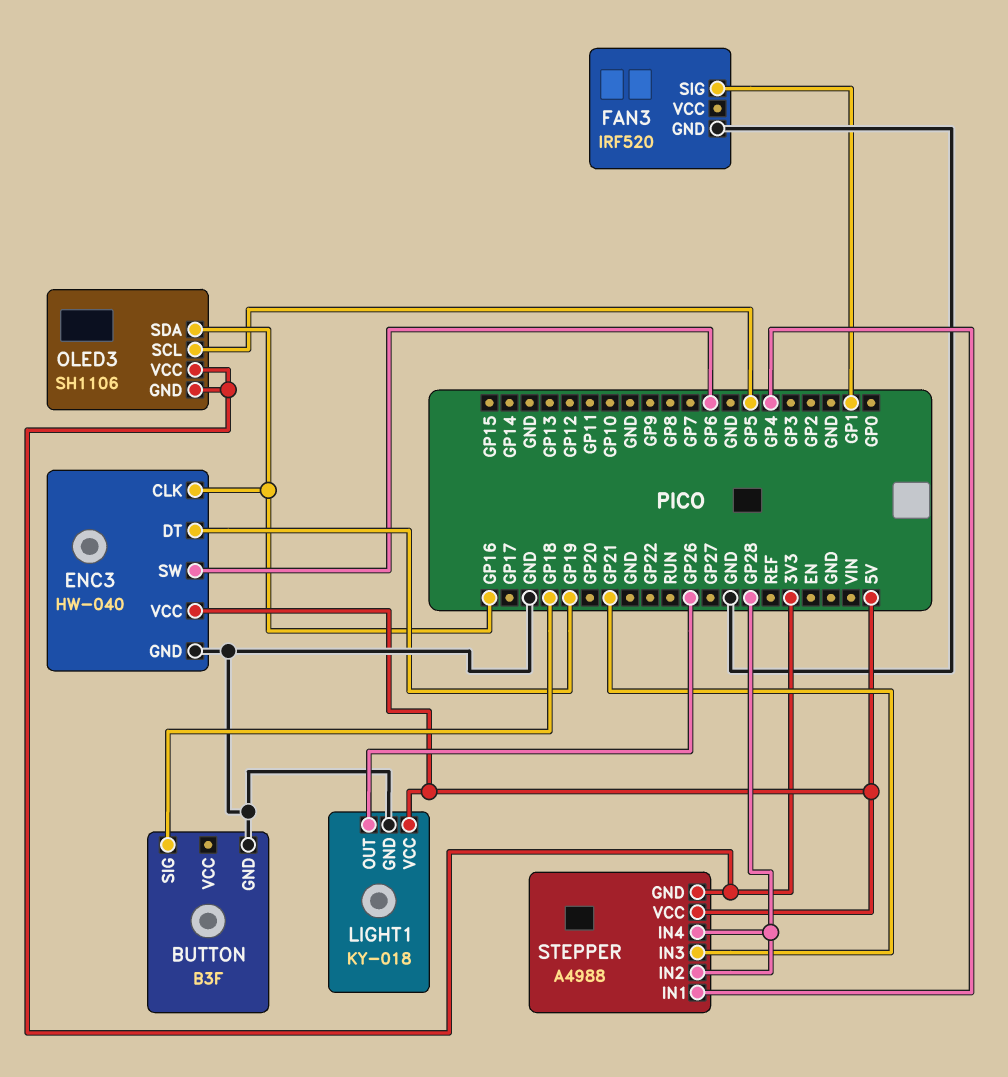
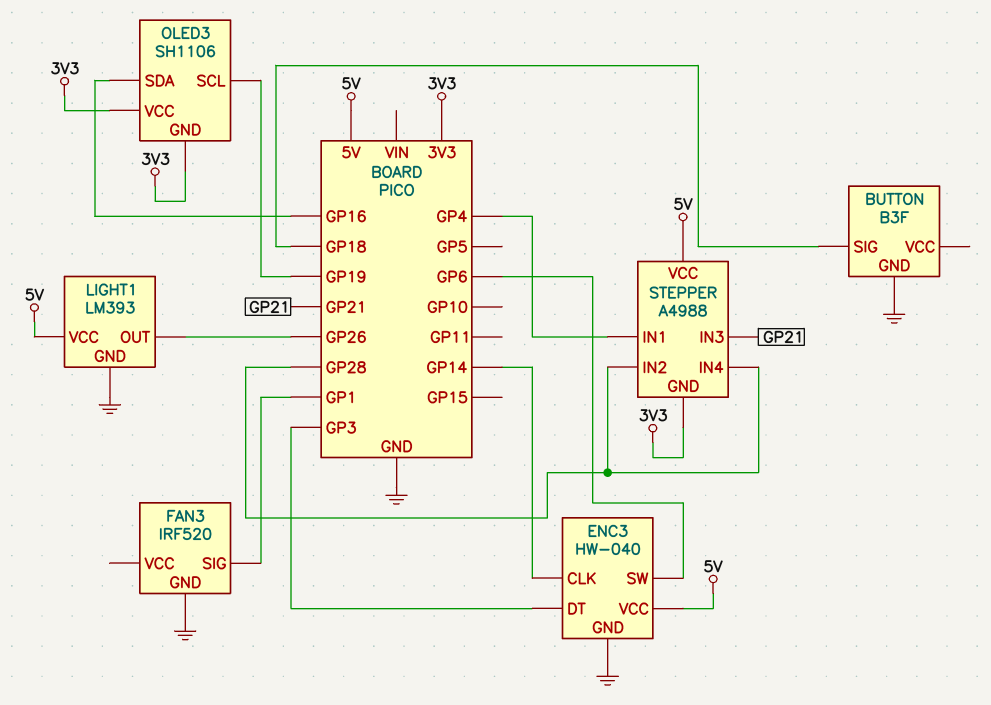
ENC3 pin CLK: GP16 -> GP14
ENC3 pin DT: GP19 -> GP3
LIGHT1: KY-018 -> LM393
OLED3 pin SCL: GP5 -> GP19

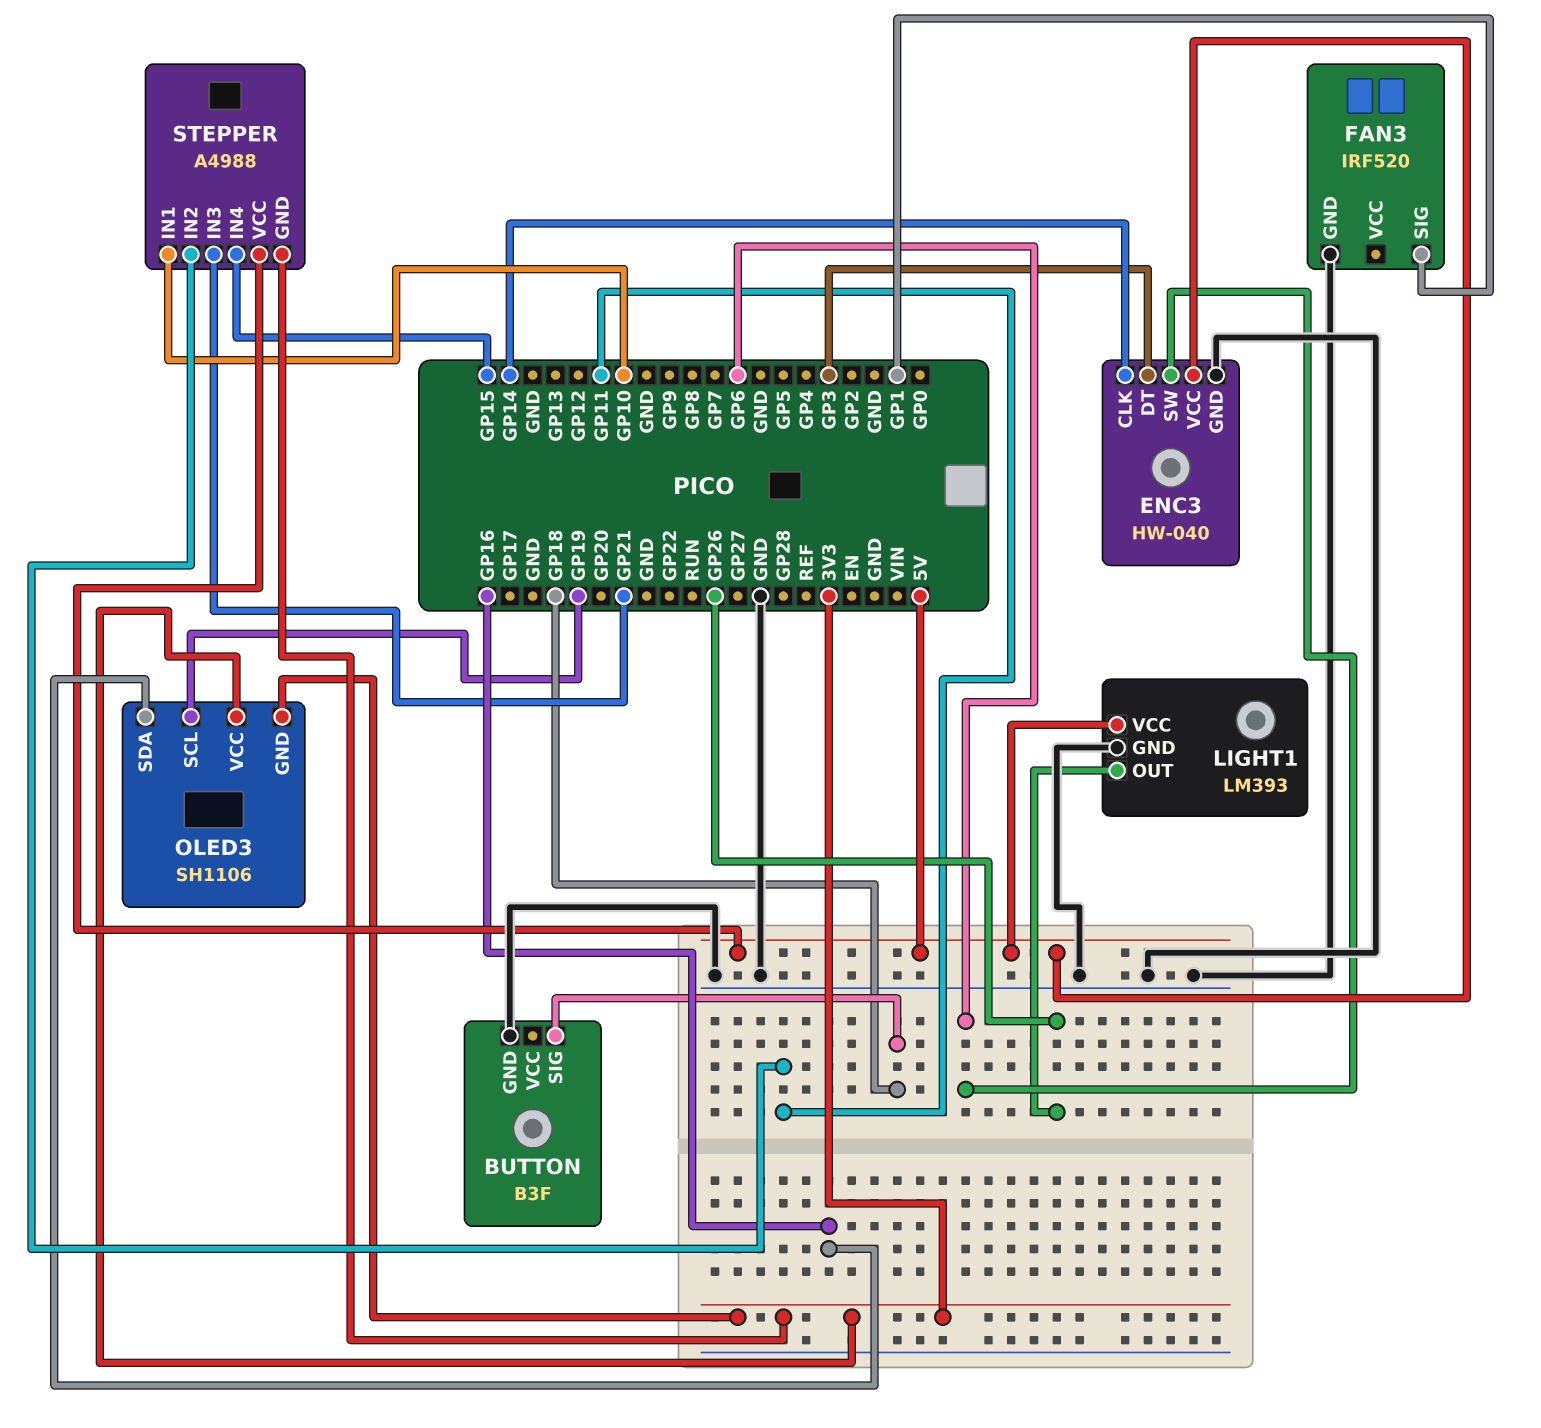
STEPPER pin IN1: GP4 -> GP10
STEPPER pin IN2: GP28 -> GP11
STEPPER pin IN4: GP28 -> GP15

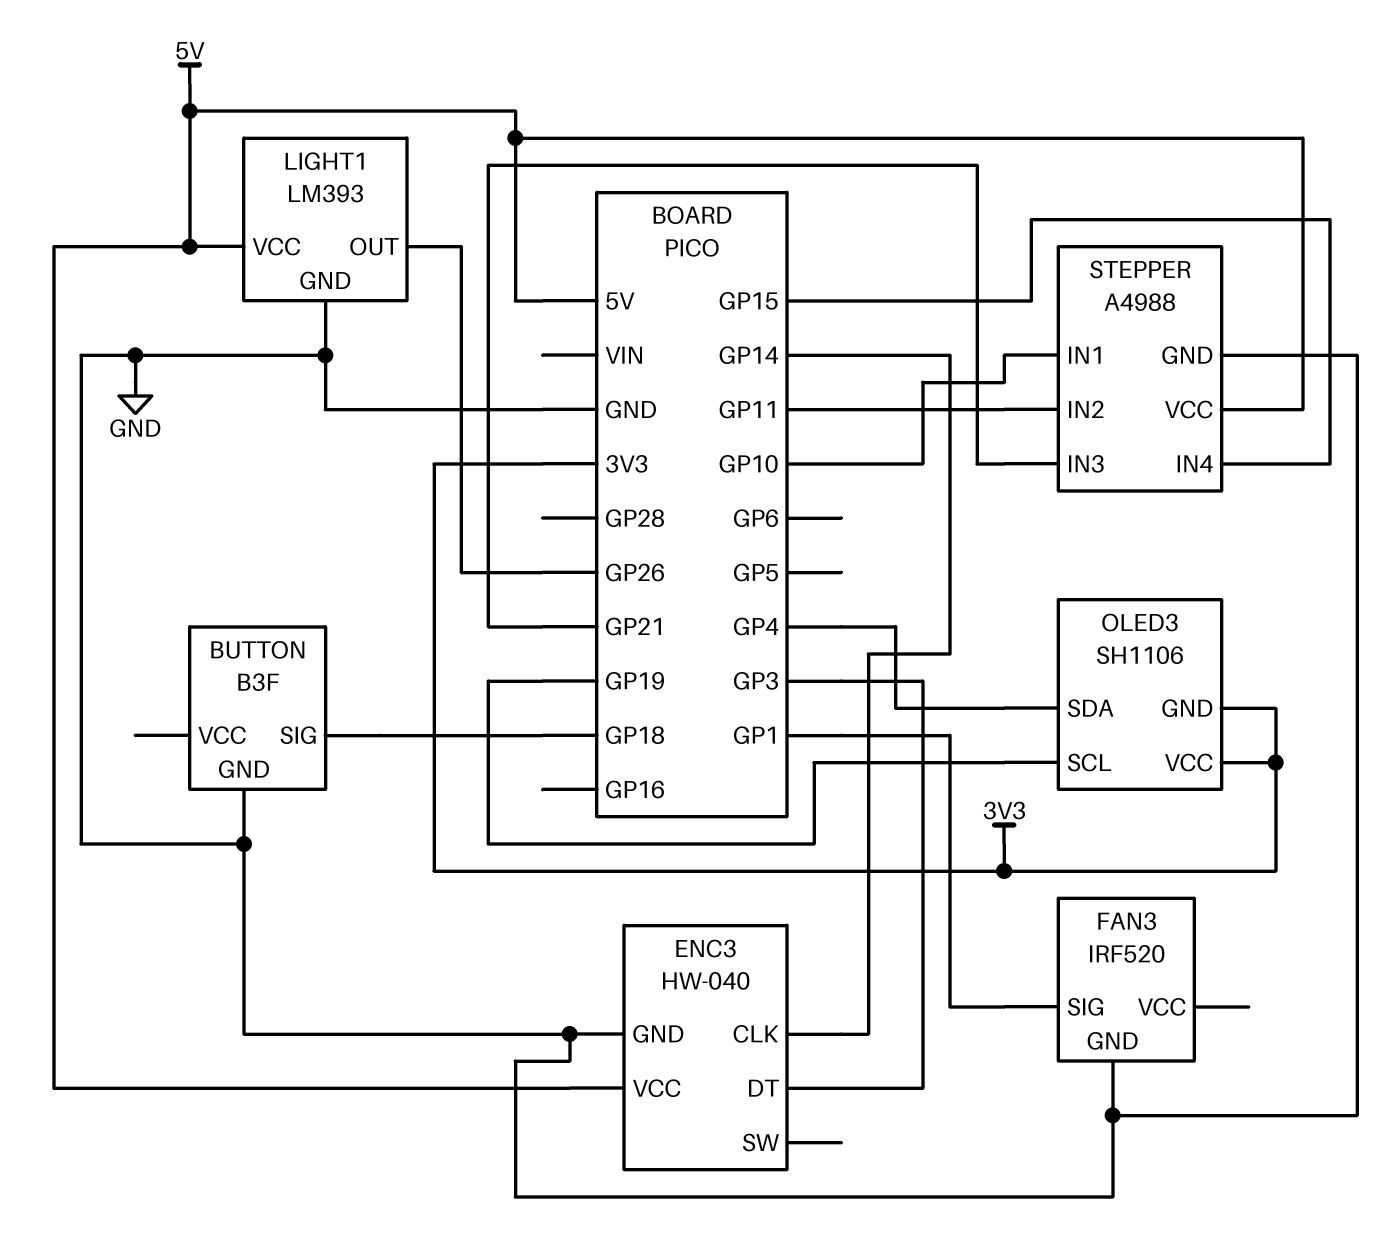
ENC3 pin SW: GP6 -> none
OLED3 pin SDA: GP16 -> GP4
STEPPER pin GND: 3V3 -> GND

